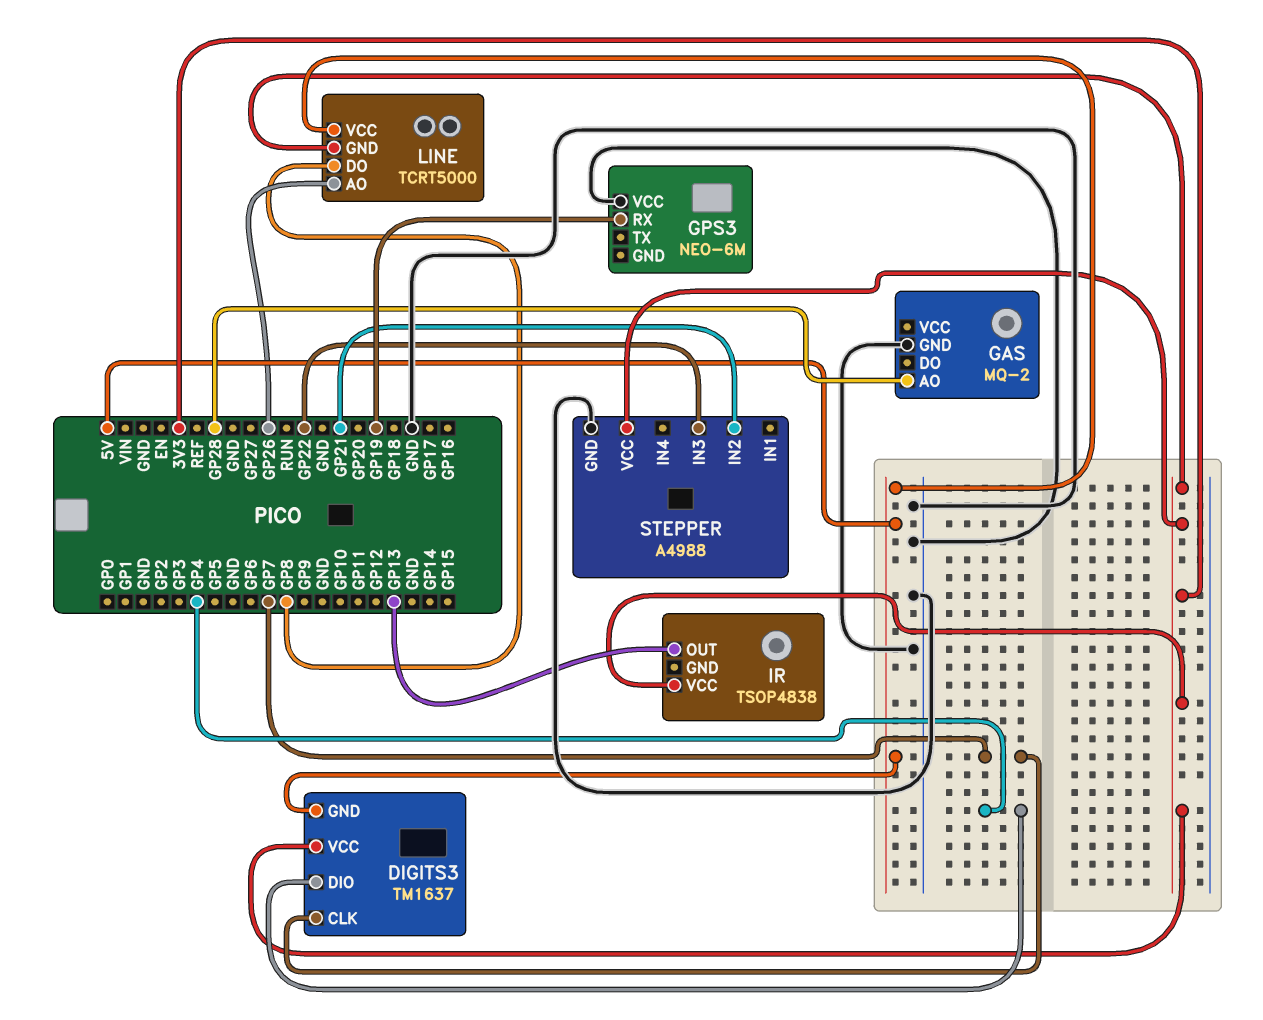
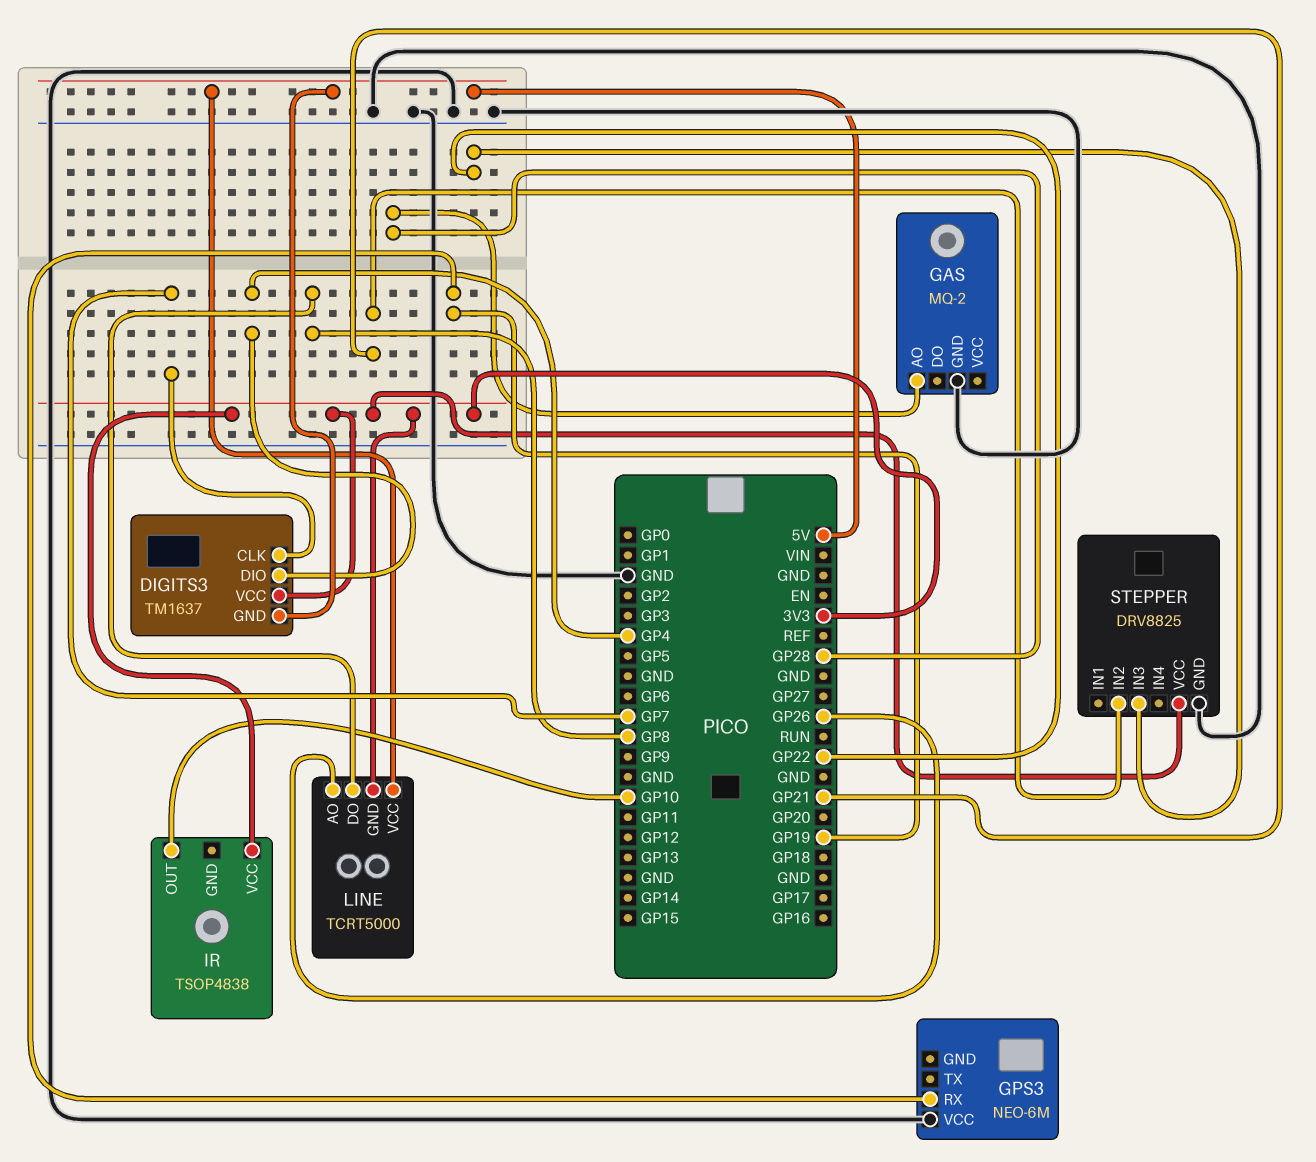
IR pin OUT: GP13 -> GP10
STEPPER: A4988 -> DRV8825

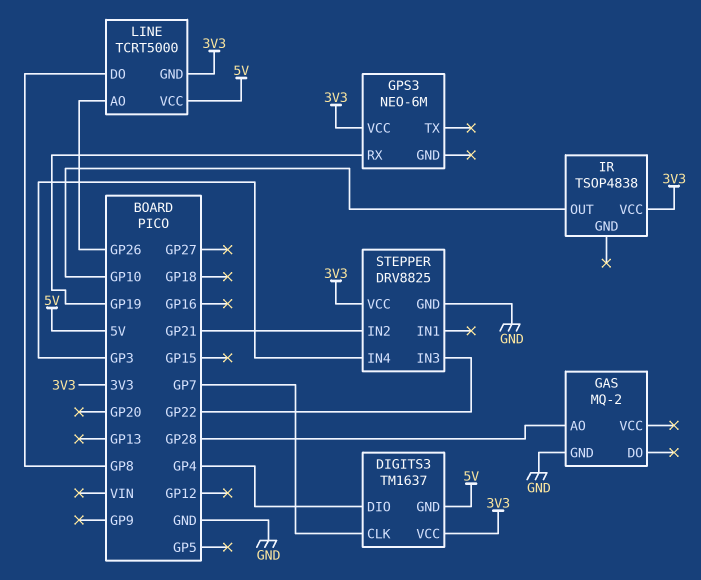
GPS3 pin VCC: GND -> 3V3
STEPPER pin IN4: none -> GP3

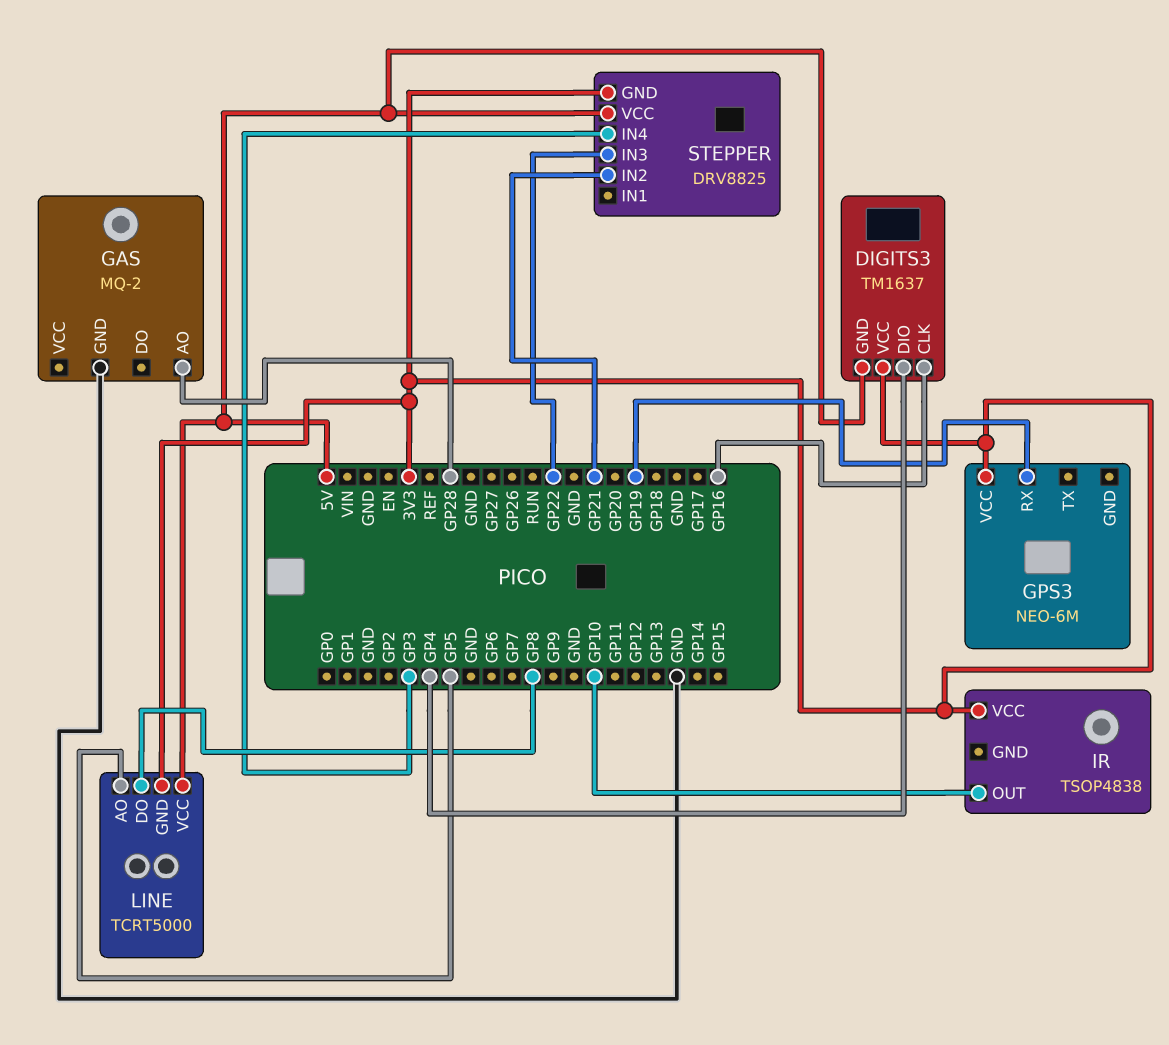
DIGITS3 pin CLK: GP7 -> GP16
LINE pin AO: GP26 -> GP5
STEPPER pin GND: GND -> 3V3
STEPPER pin VCC: 3V3 -> 5V

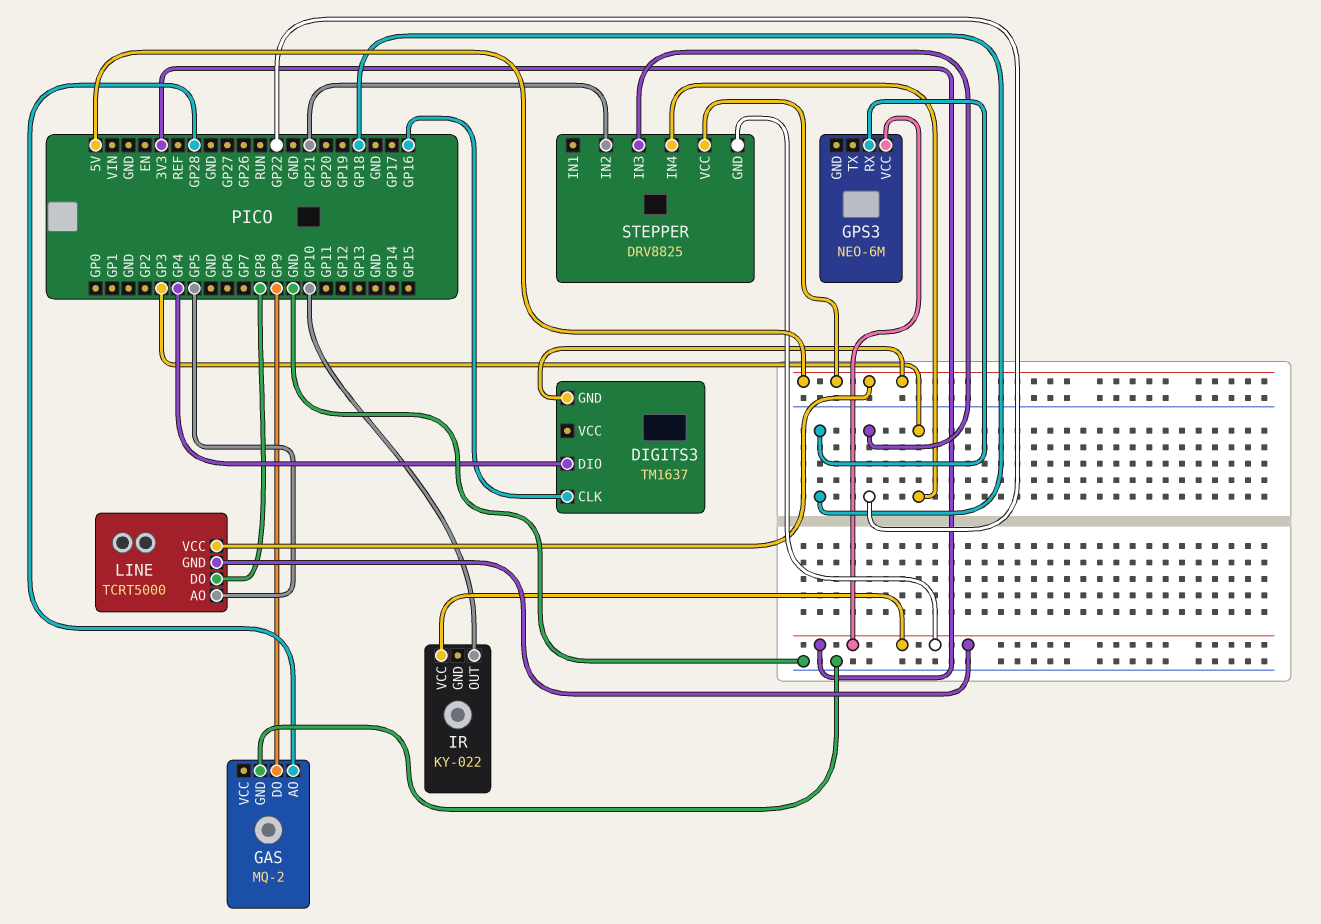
DIGITS3 pin VCC: 3V3 -> none
GAS pin DO: none -> GP9
GPS3 pin RX: GP19 -> GP18
IR: TSOP4838 -> KY-022

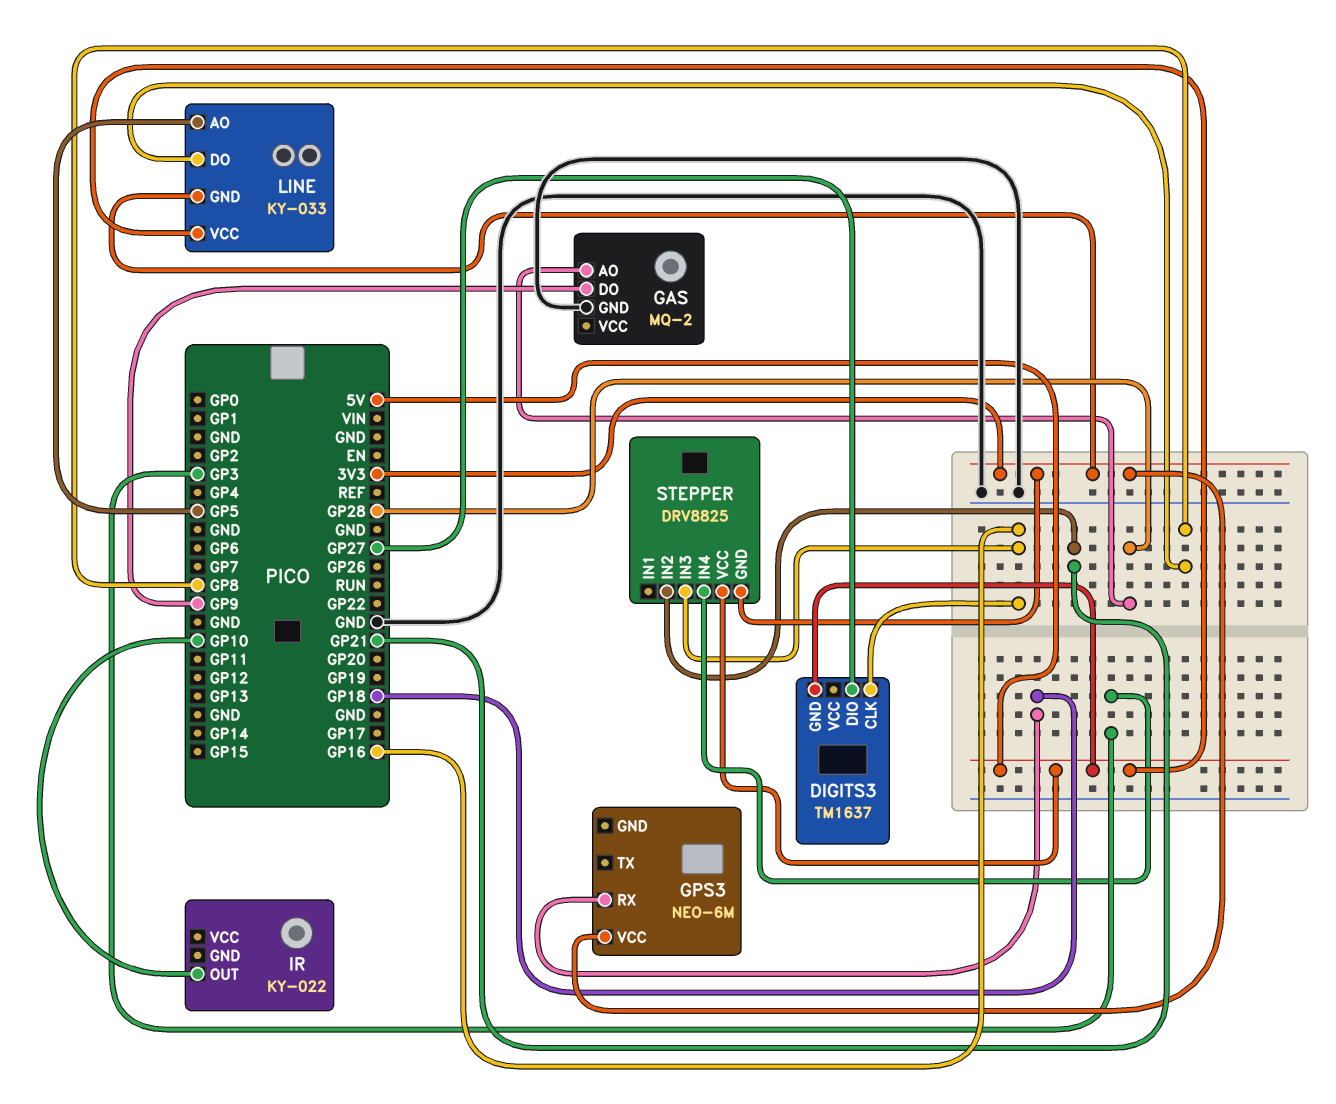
DIGITS3 pin DIO: GP4 -> GP27
IR pin VCC: 3V3 -> none
LINE: TCRT5000 -> KY-033
STEPPER pin IN3: GP22 -> GP16

